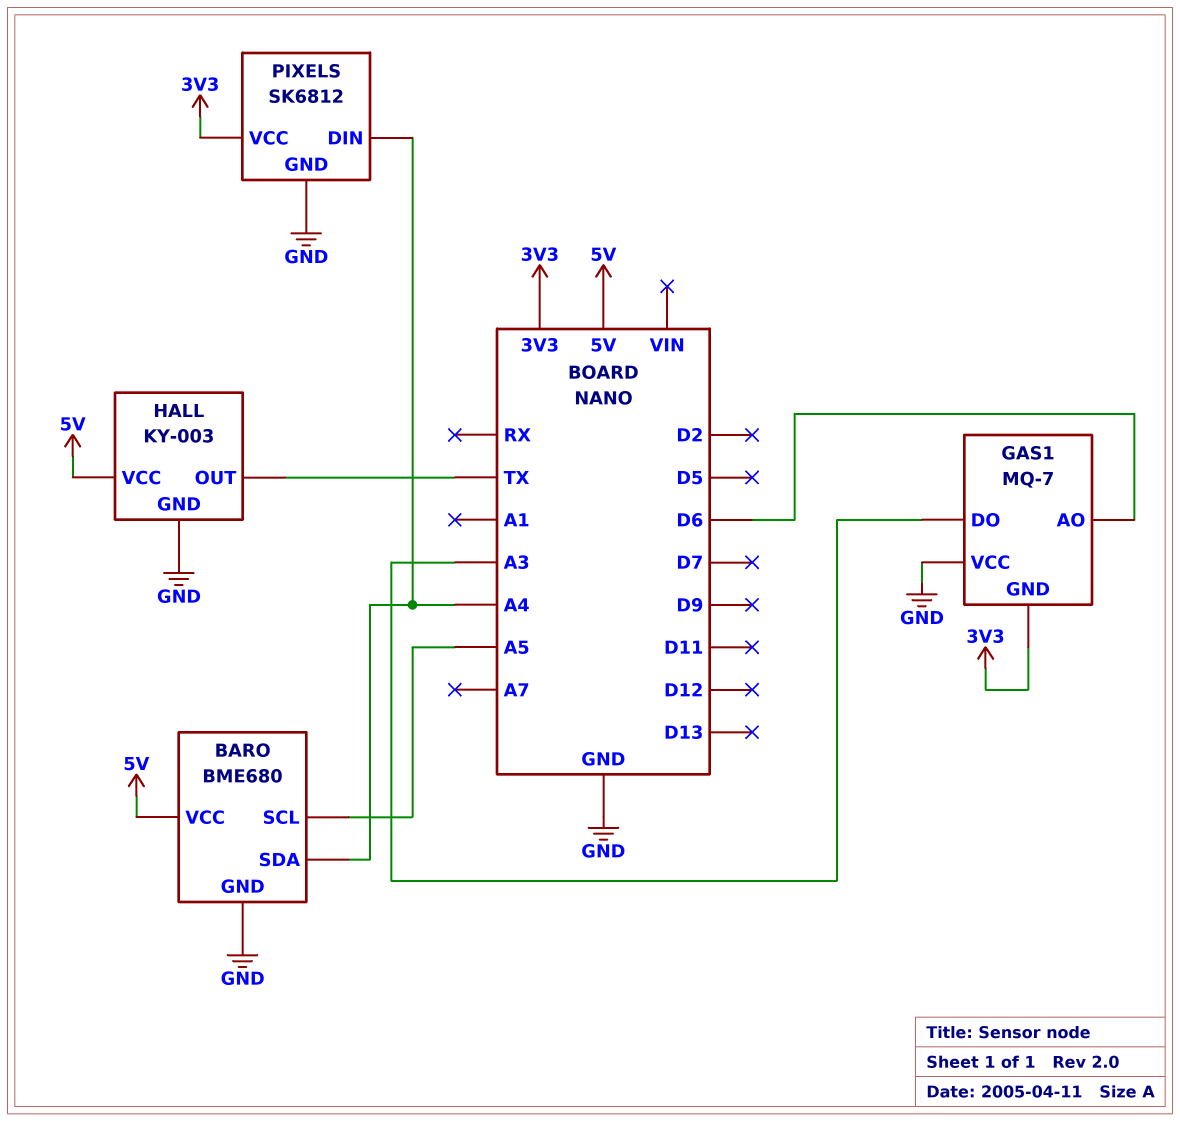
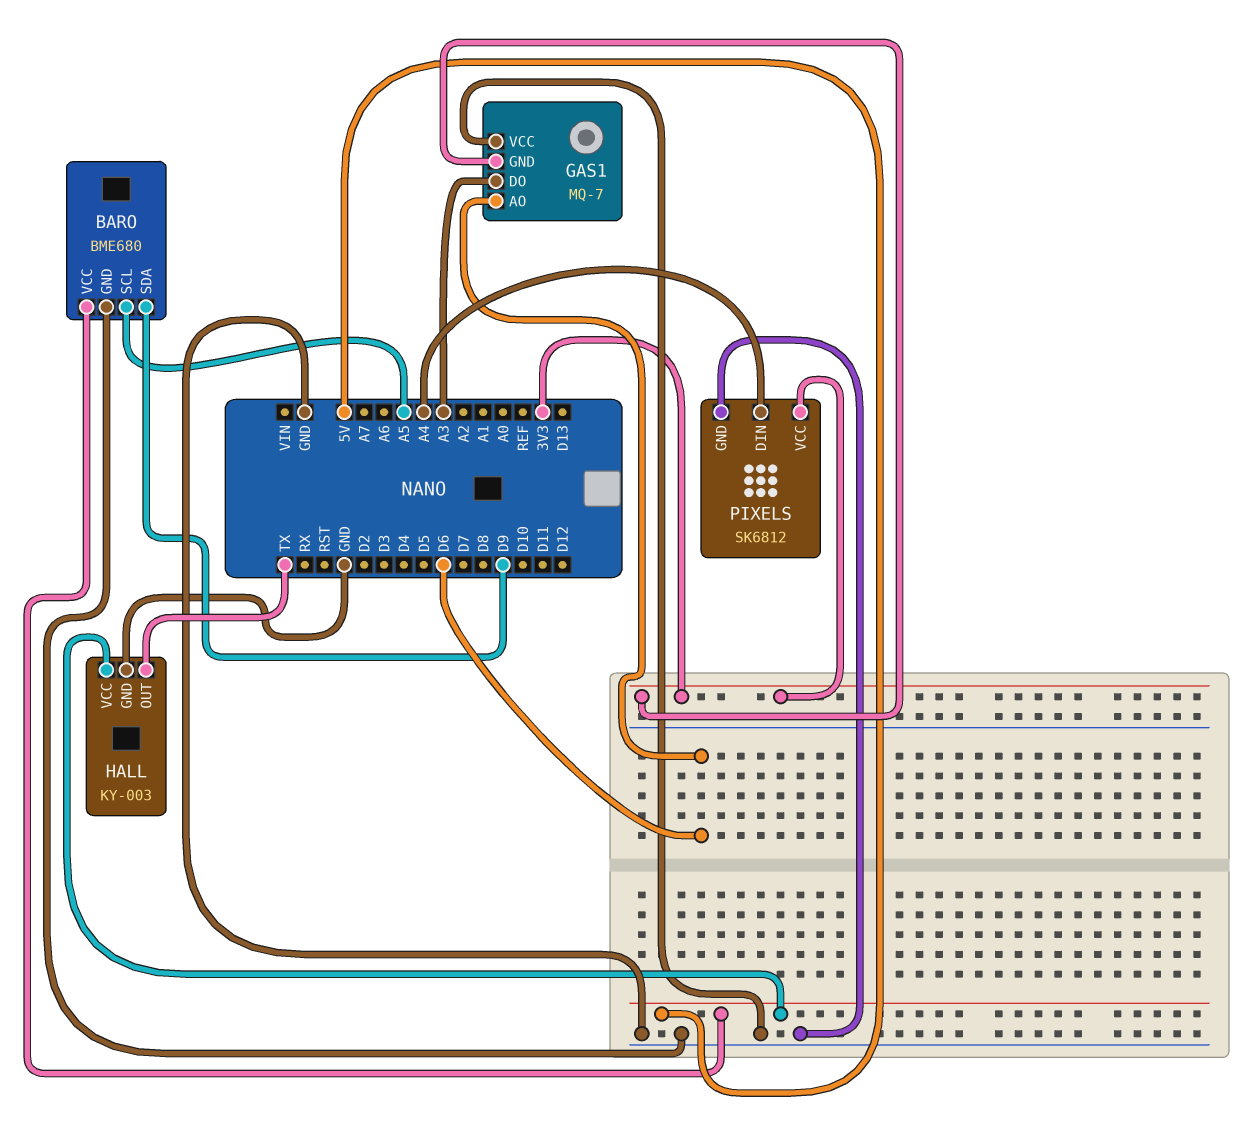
BARO pin SDA: A4 -> D9

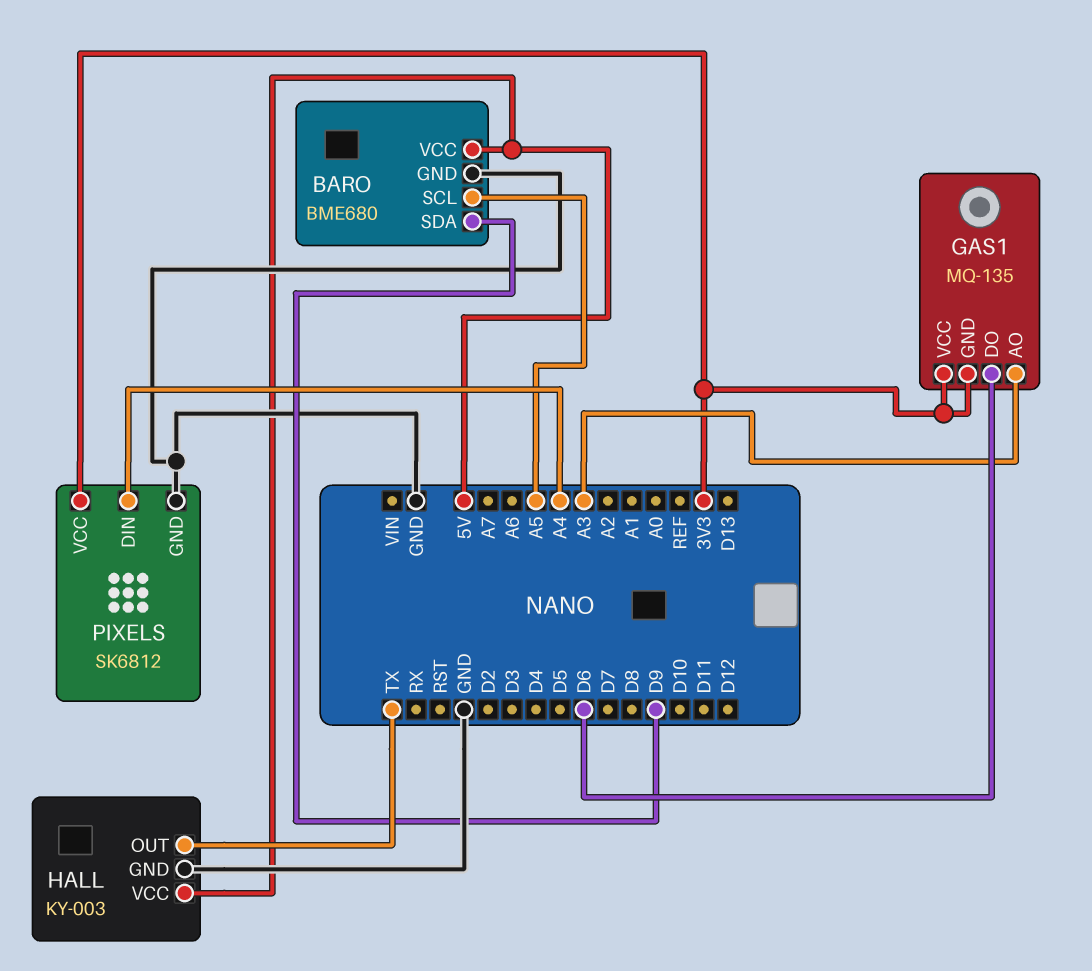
GAS1: MQ-7 -> MQ-135
GAS1 pin AO: D6 -> A3
GAS1 pin DO: A3 -> D6
GAS1 pin VCC: GND -> 3V3

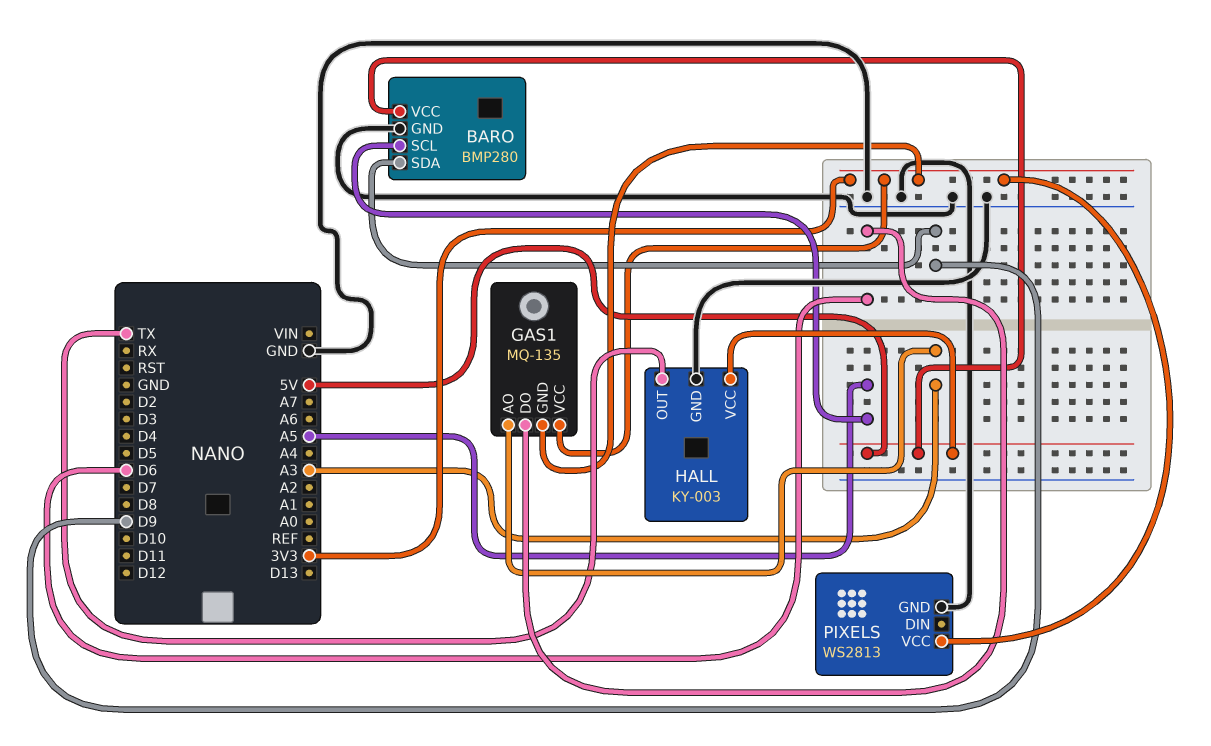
BARO: BME680 -> BMP280
PIXELS: SK6812 -> WS2813
PIXELS pin DIN: A4 -> none

